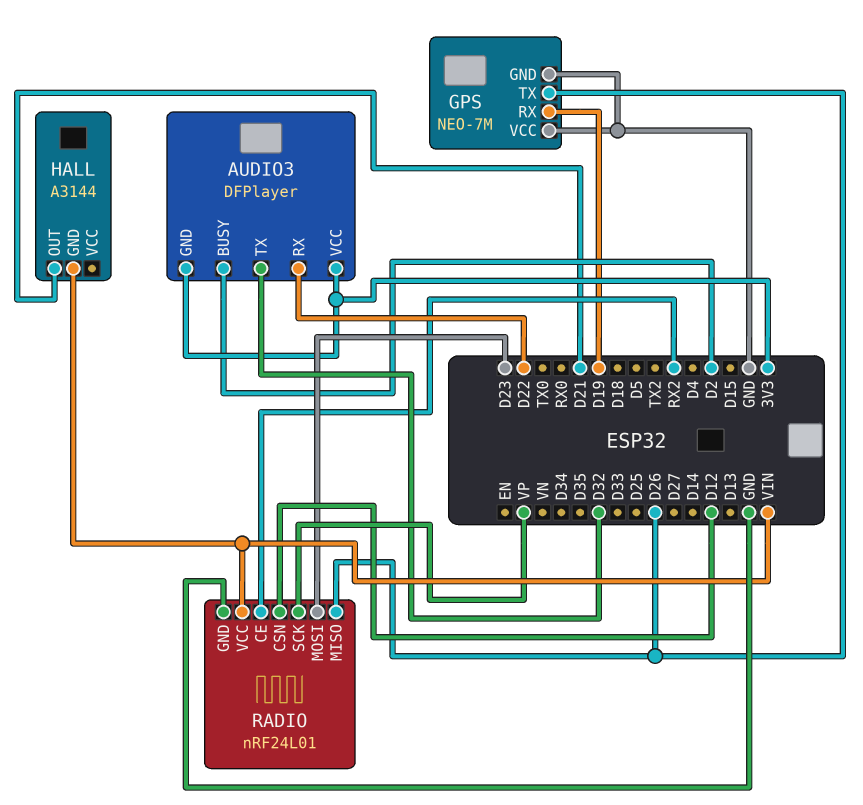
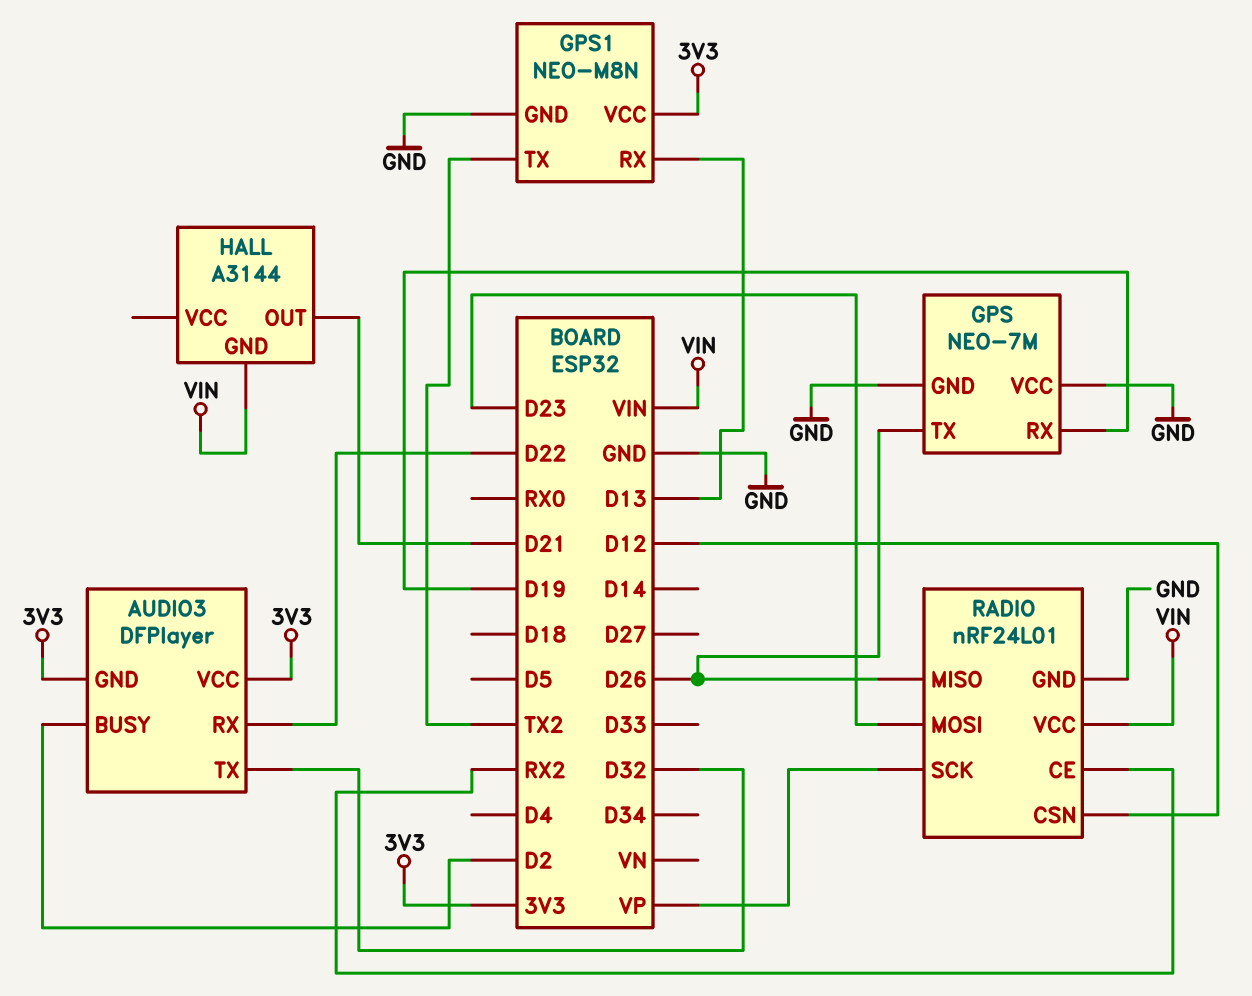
GPS1: none -> NEO-M8N
GPS1 pin GND: none -> GND
GPS1 pin RX: none -> D13
GPS1 pin TX: none -> TX2
GPS1 pin VCC: none -> 3V3

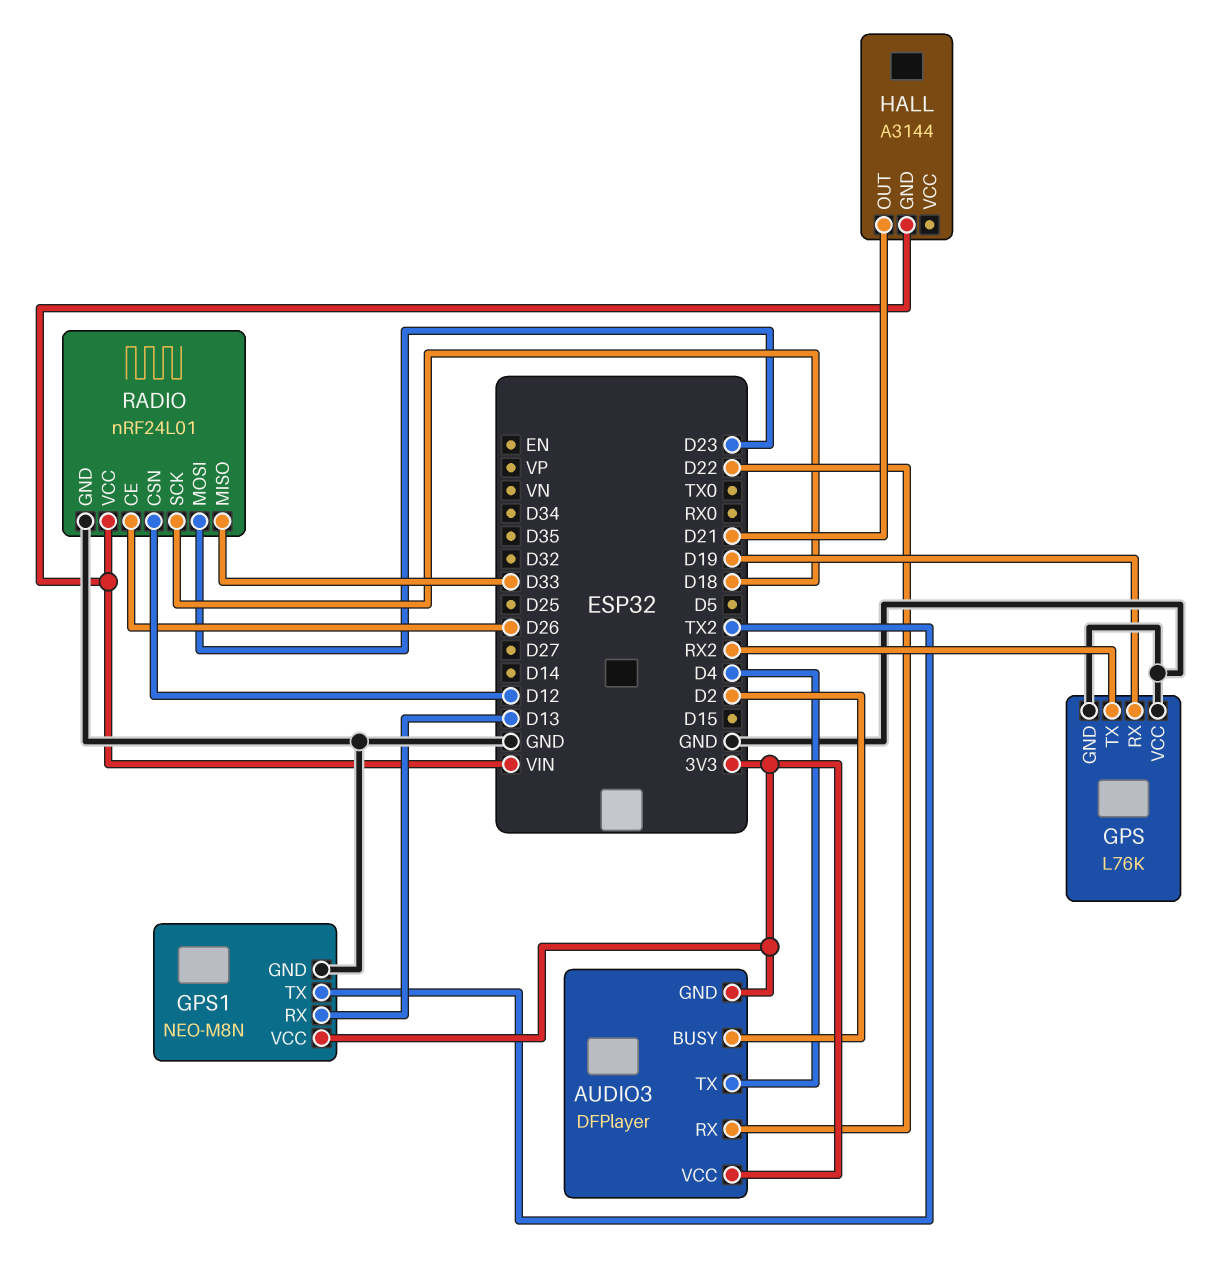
AUDIO3 pin TX: D32 -> D4
GPS: NEO-7M -> L76K
GPS pin TX: D26 -> RX2
RADIO pin CE: RX2 -> D26
RADIO pin MISO: D26 -> D33
RADIO pin SCK: VP -> D18

